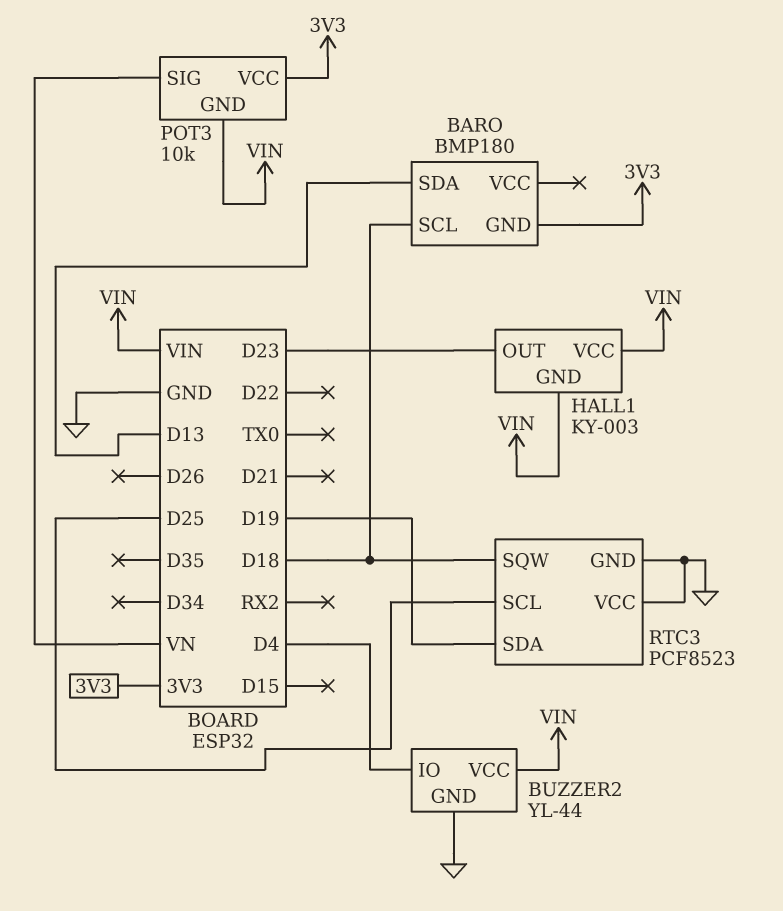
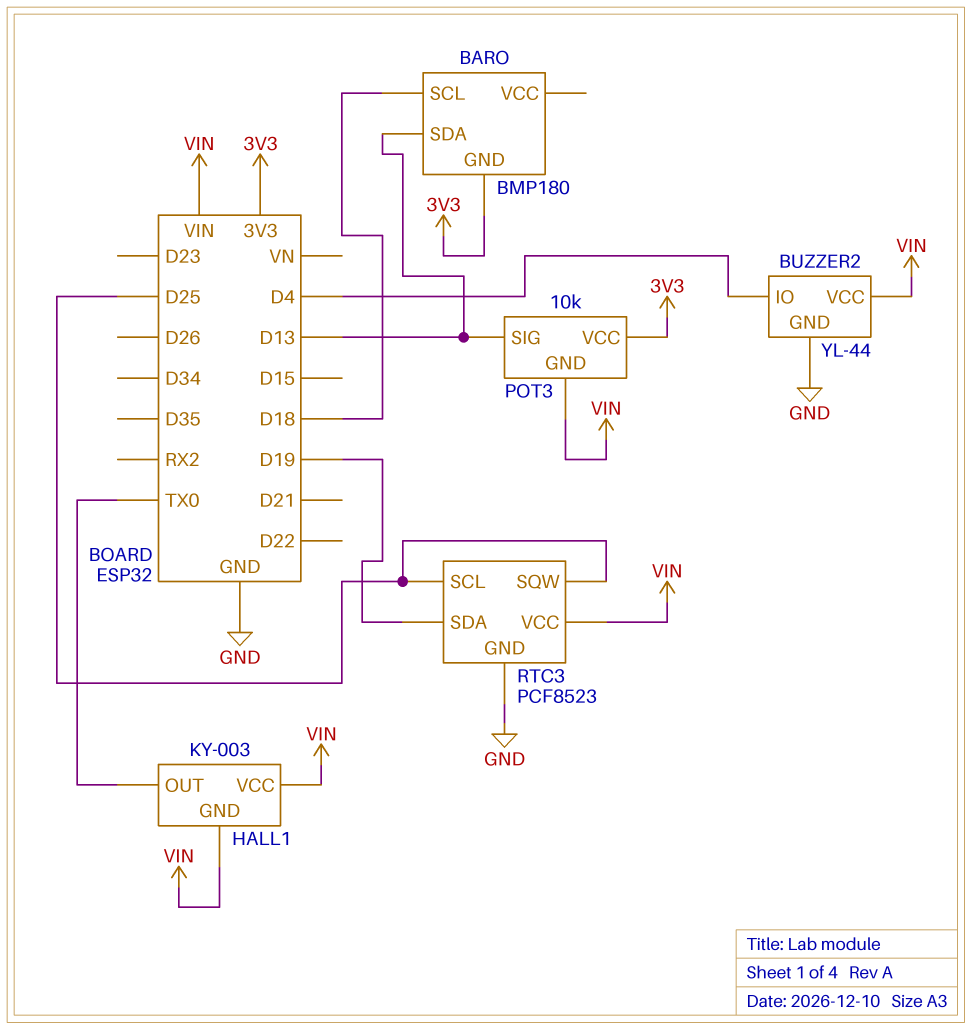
HALL1 pin OUT: D23 -> TX0
POT3 pin SIG: VN -> D13
RTC3 pin SQW: D18 -> D25
RTC3 pin VCC: GND -> VIN

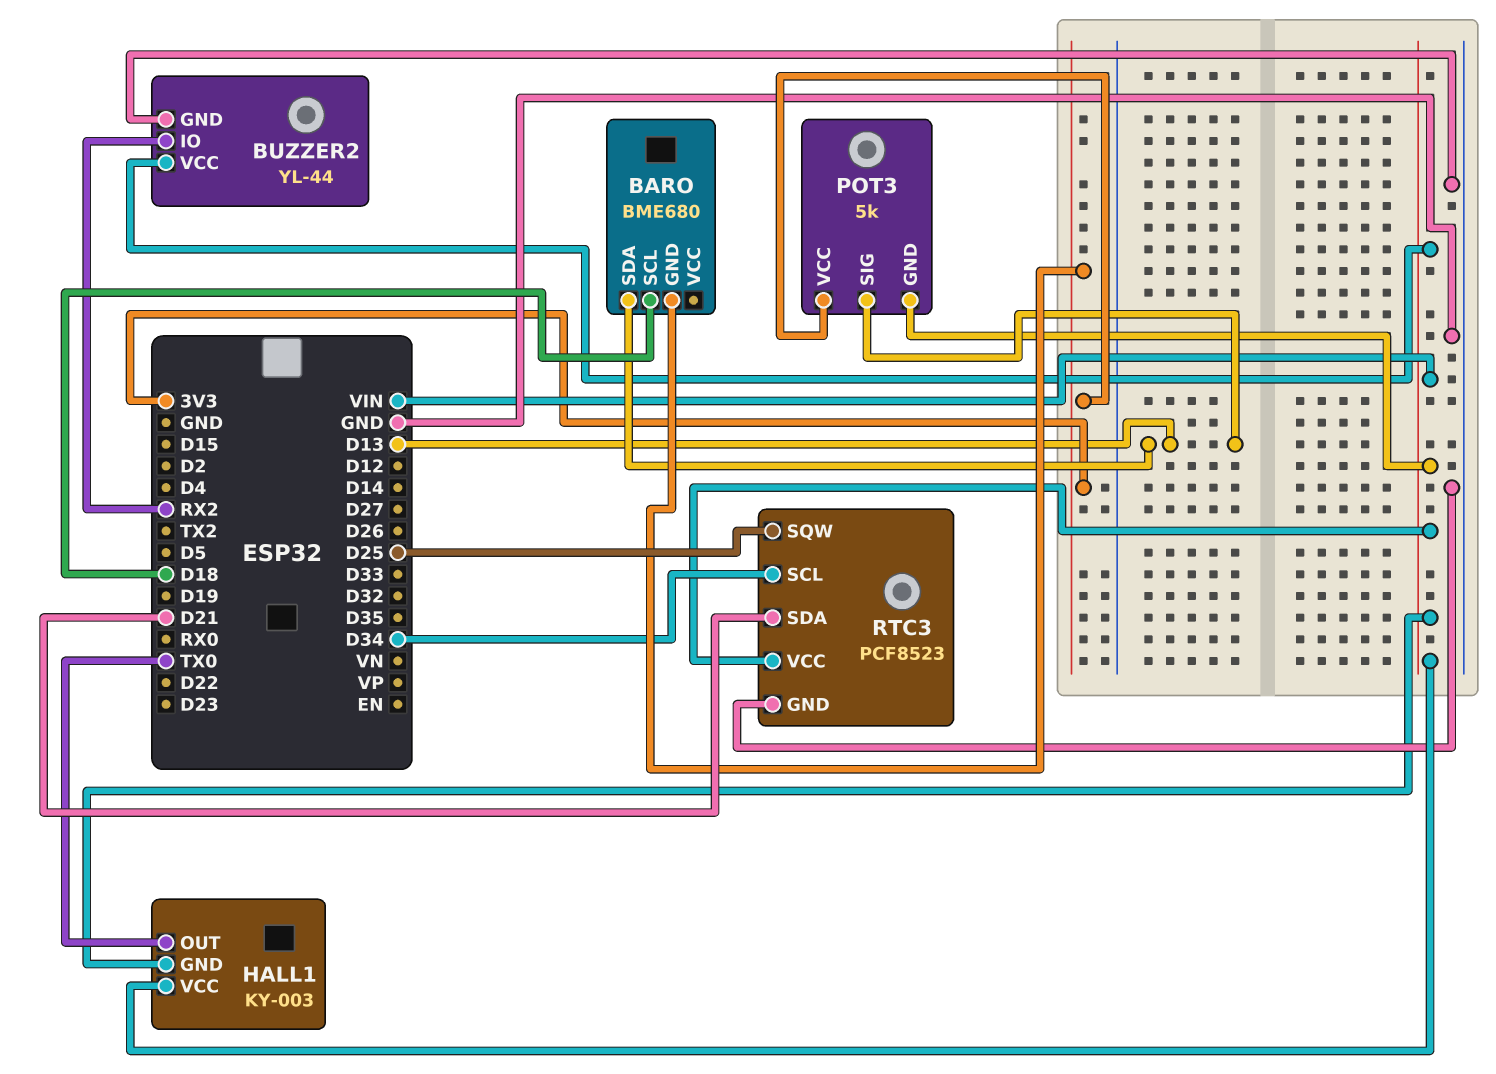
BARO: BMP180 -> BME680
BUZZER2 pin IO: D4 -> RX2
POT3: 10k -> 5k
RTC3 pin SCL: D25 -> D34
RTC3 pin SDA: D19 -> D21

